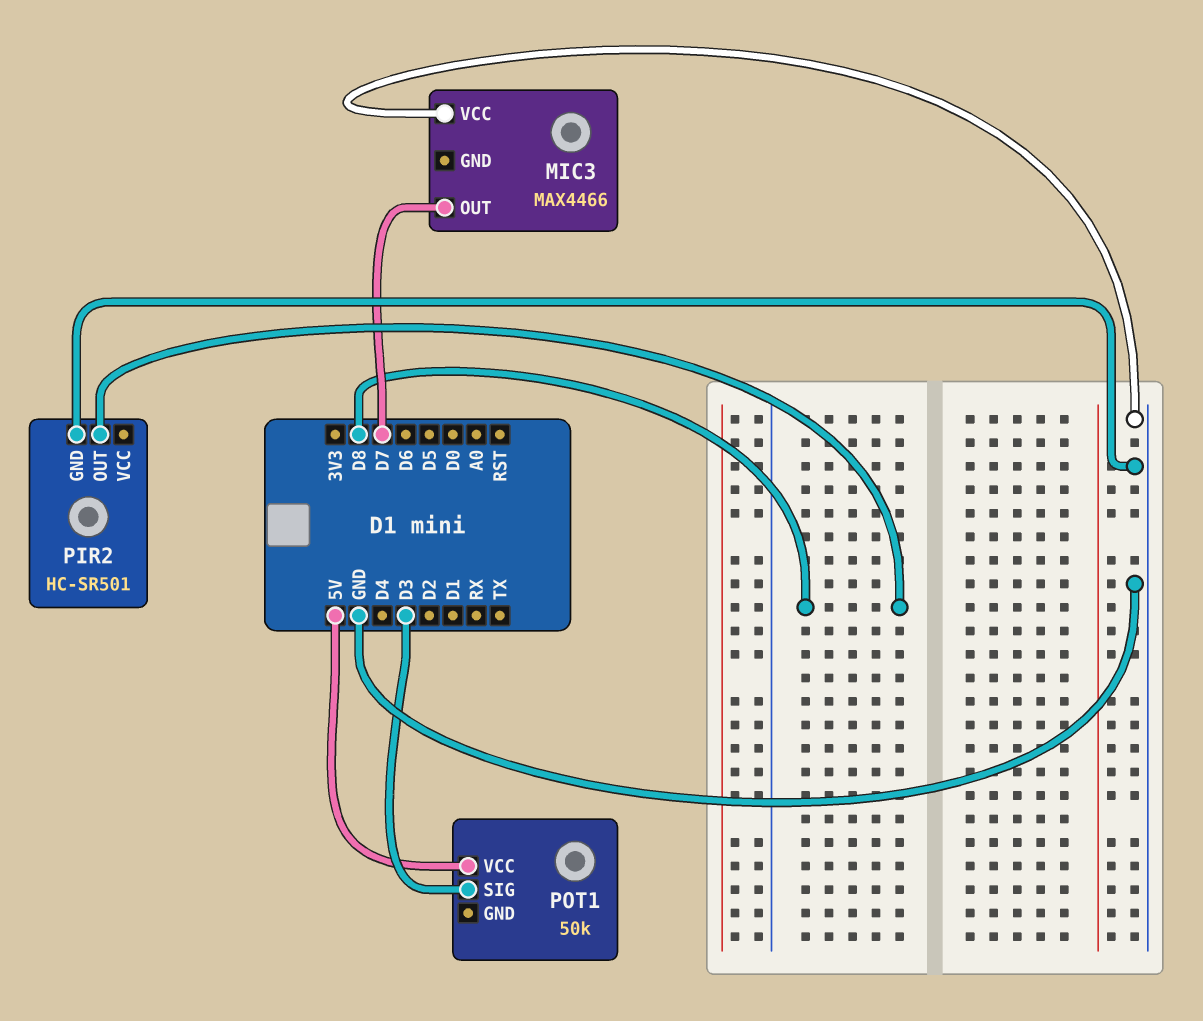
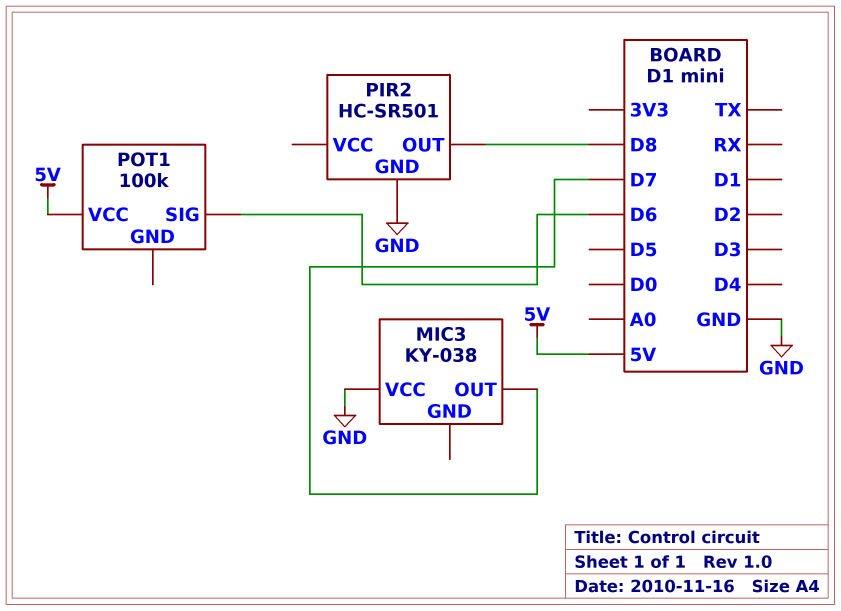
MIC3: MAX4466 -> KY-038
POT1: 50k -> 100k
POT1 pin SIG: D3 -> D6

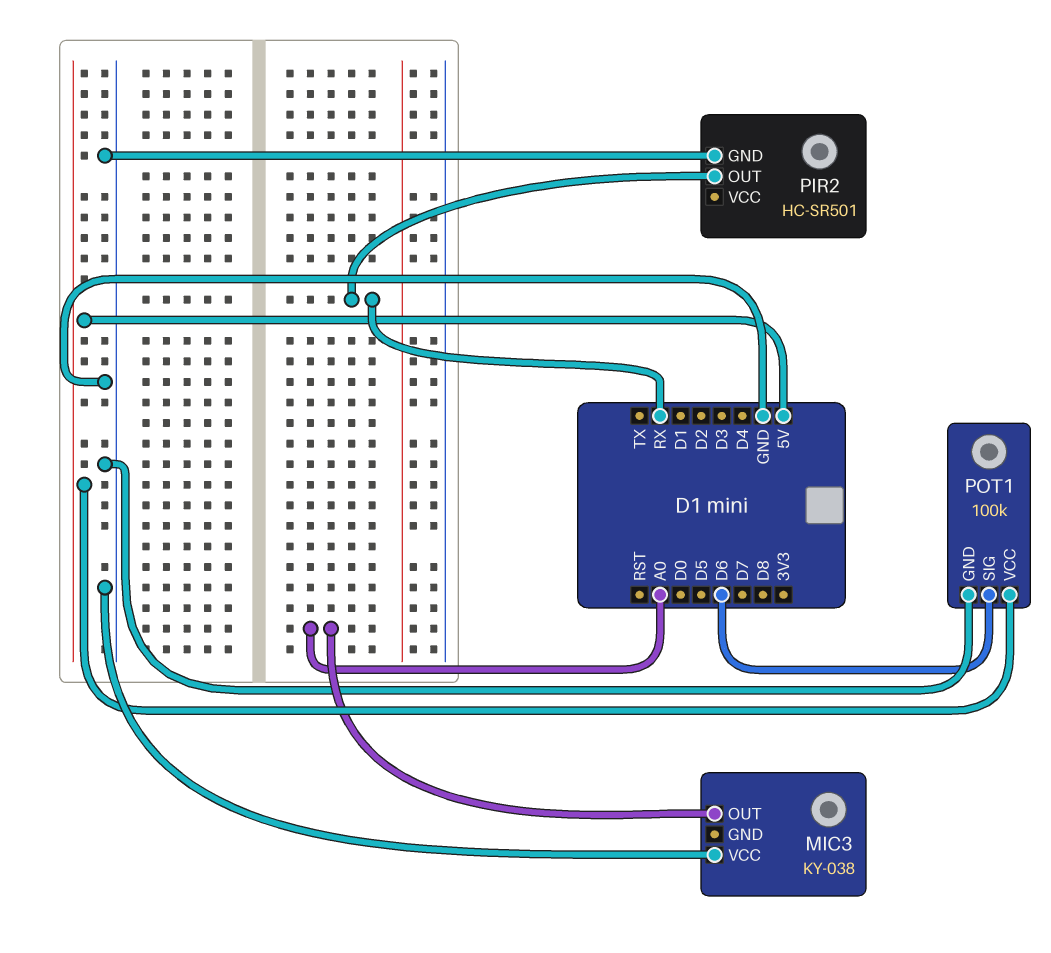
MIC3 pin OUT: D7 -> A0
PIR2 pin OUT: D8 -> RX
POT1 pin GND: none -> GND

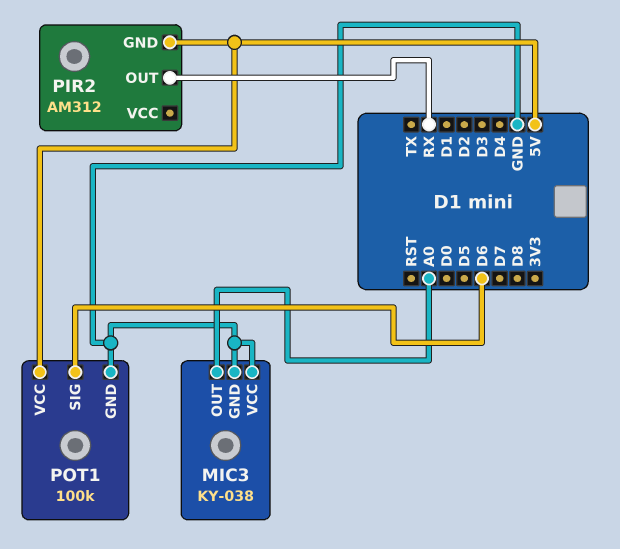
MIC3 pin GND: none -> GND
PIR2: HC-SR501 -> AM312
PIR2 pin GND: GND -> 5V

